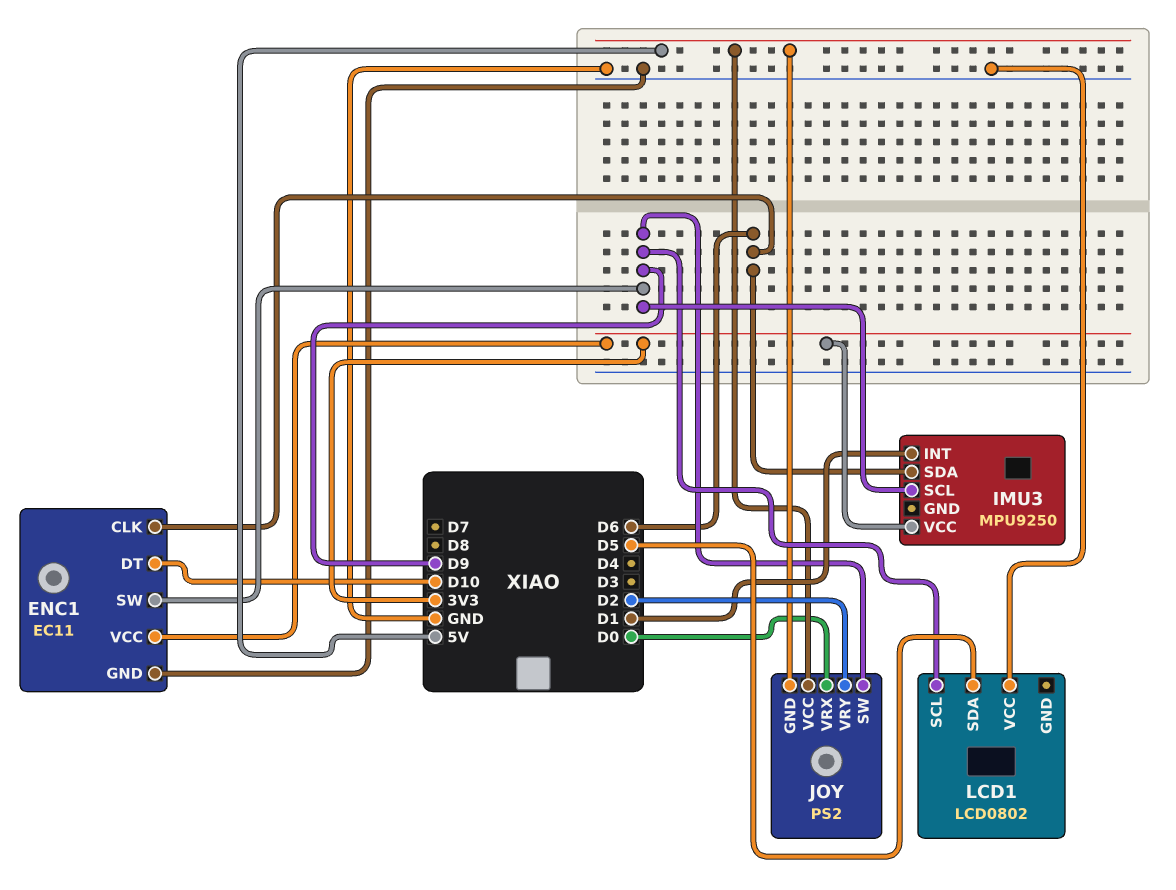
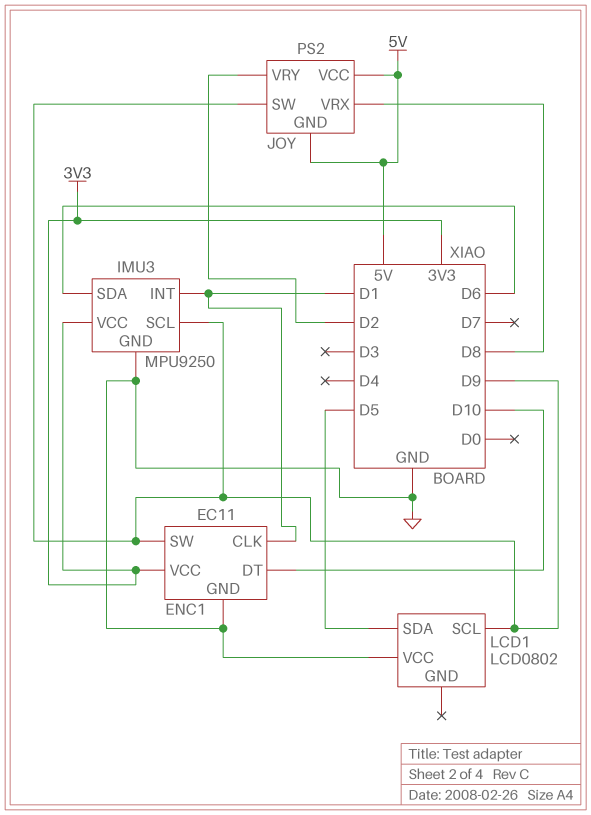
ENC1 pin CLK: D6 -> D1
IMU3 pin GND: none -> GND
JOY pin VRX: D0 -> D8

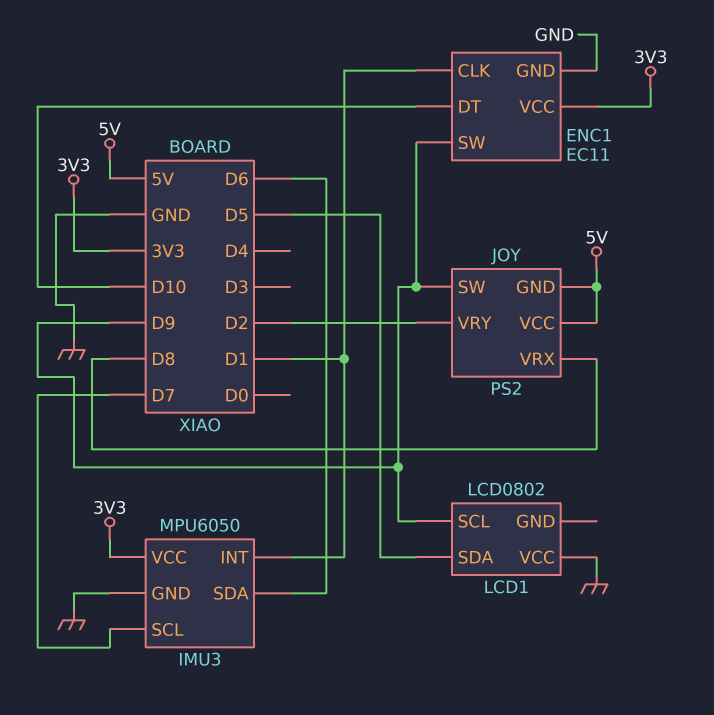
IMU3: MPU9250 -> MPU6050
IMU3 pin SCL: D9 -> D7

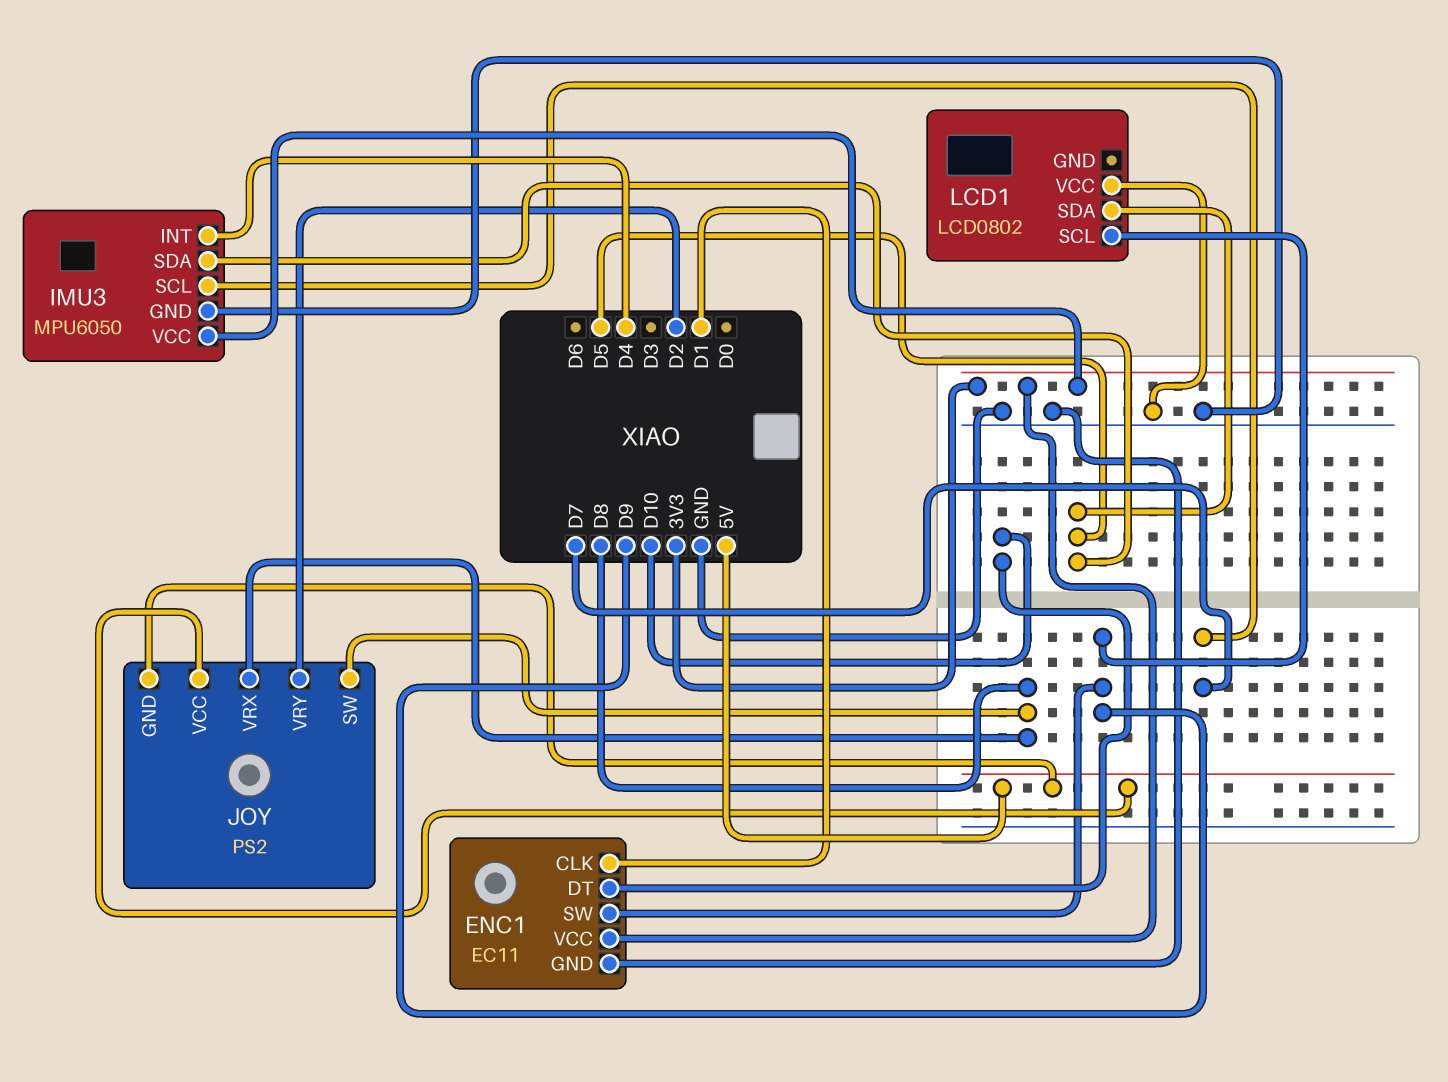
IMU3 pin INT: D1 -> D4
IMU3 pin SDA: D6 -> D5
JOY pin SW: D9 -> D8

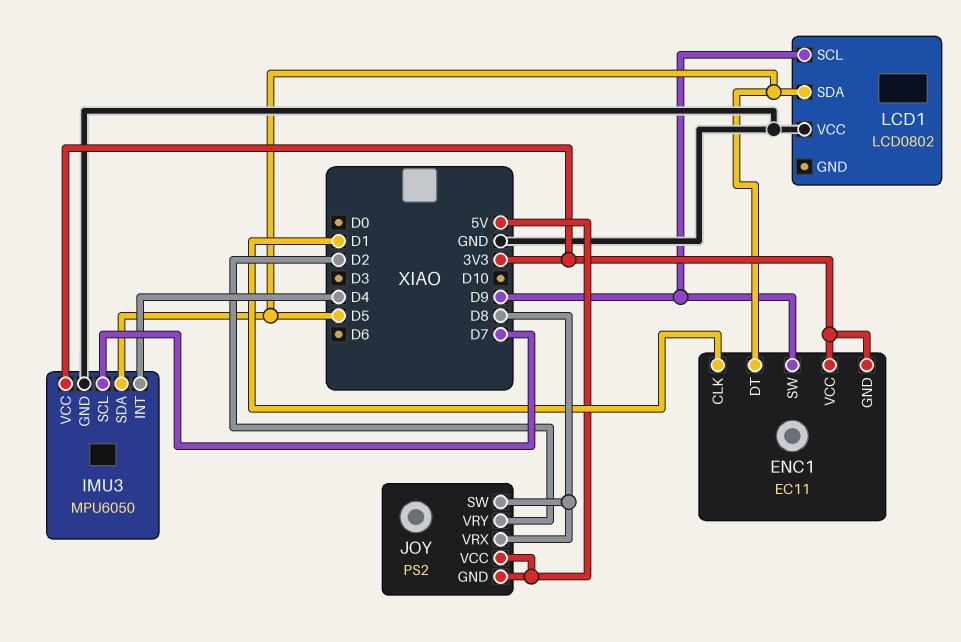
ENC1 pin DT: D10 -> D5
ENC1 pin GND: GND -> 3V3

